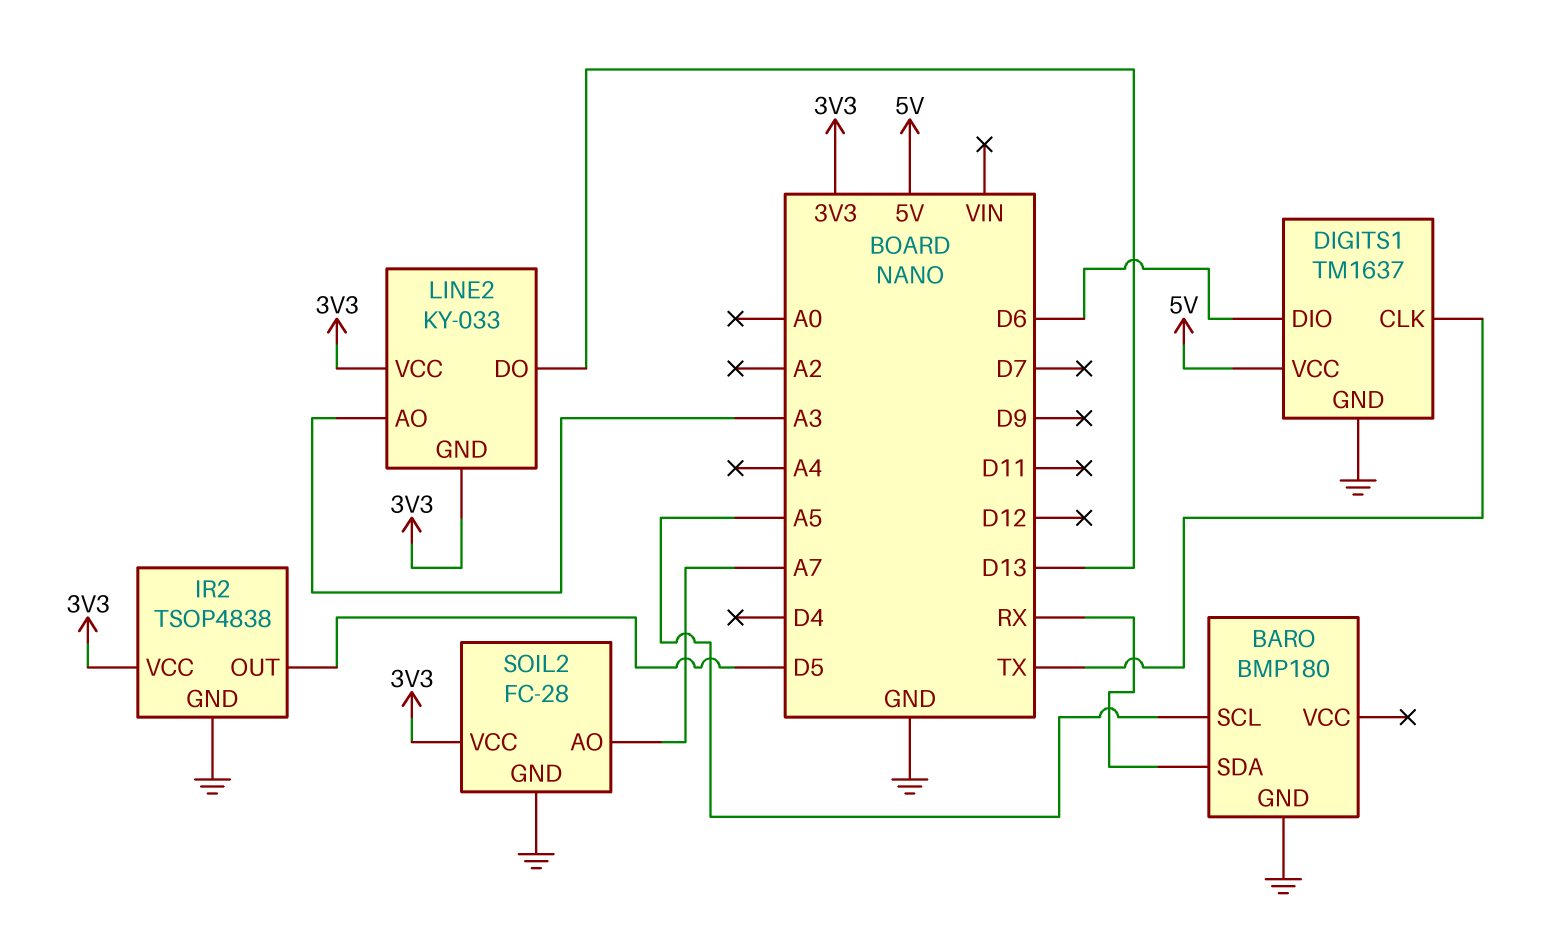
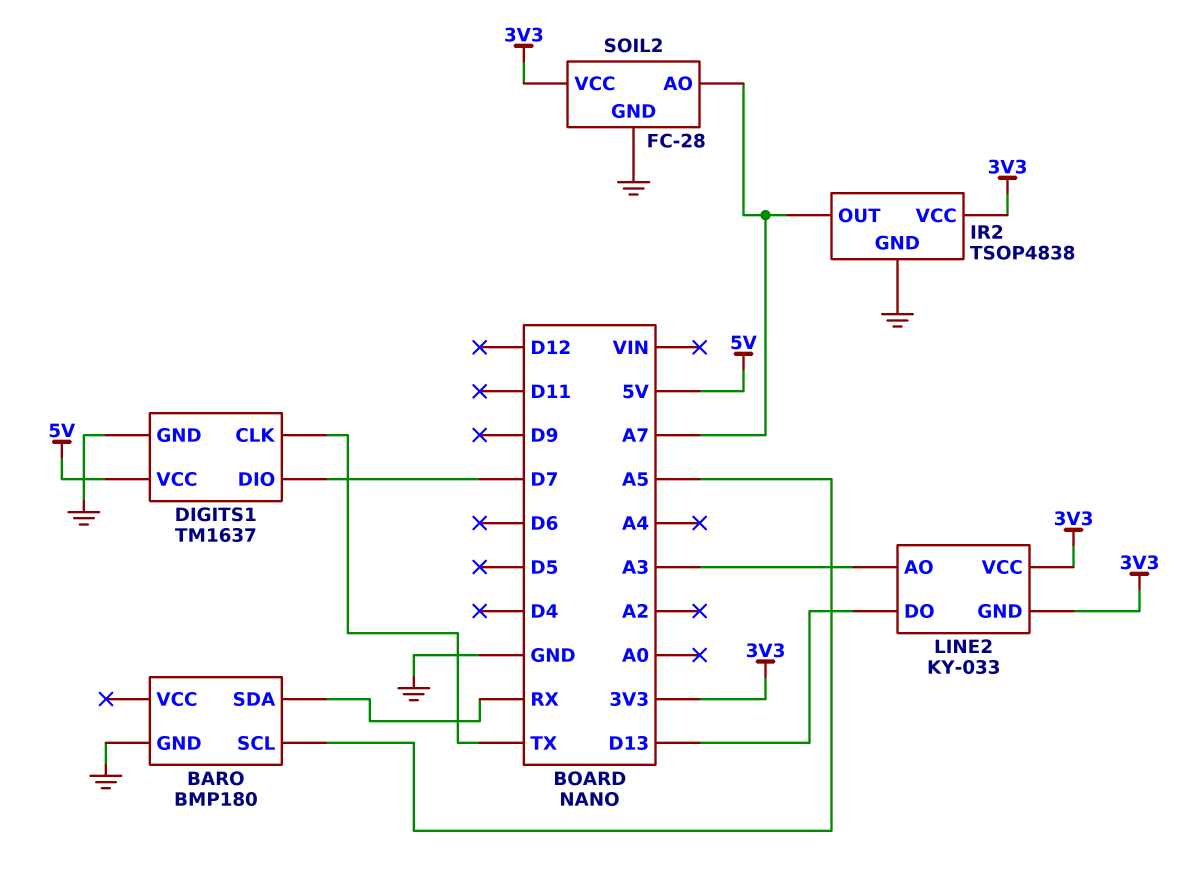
DIGITS1 pin DIO: D6 -> D7
IR2 pin OUT: D5 -> A7

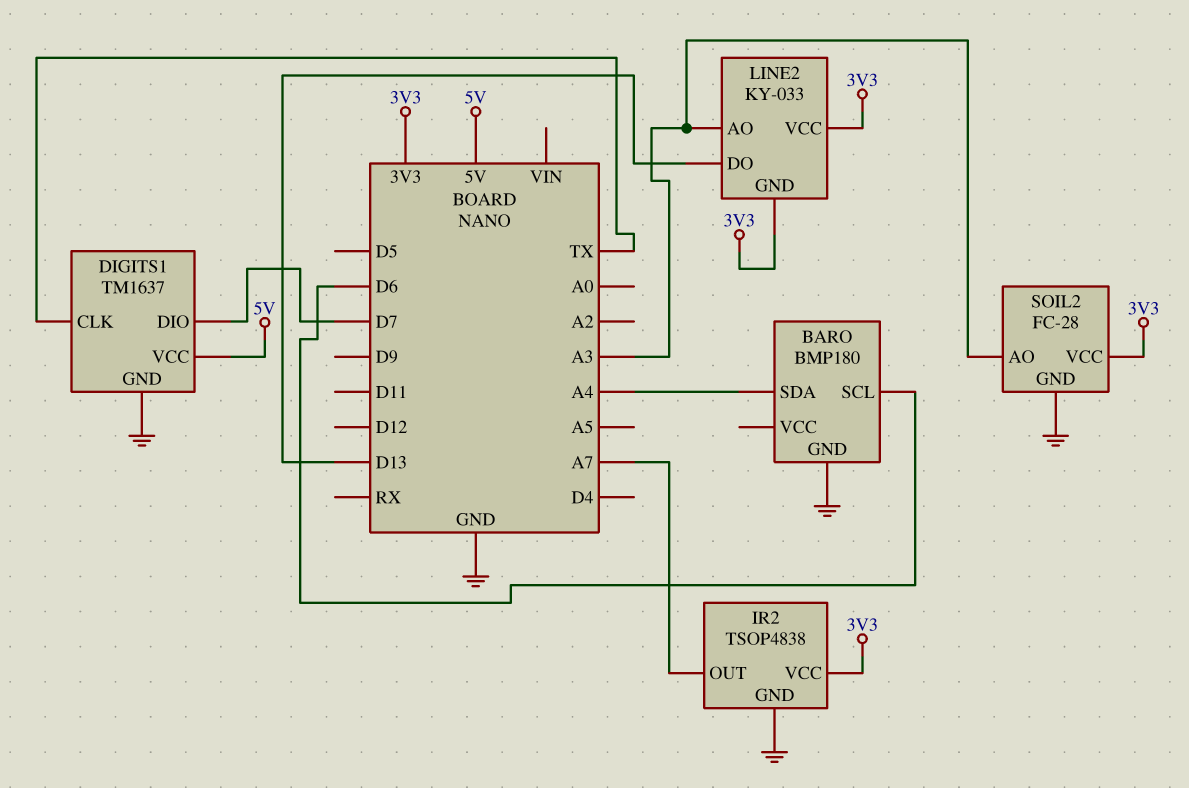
BARO pin SCL: A5 -> D6
BARO pin SDA: RX -> A4
SOIL2 pin AO: A7 -> A3

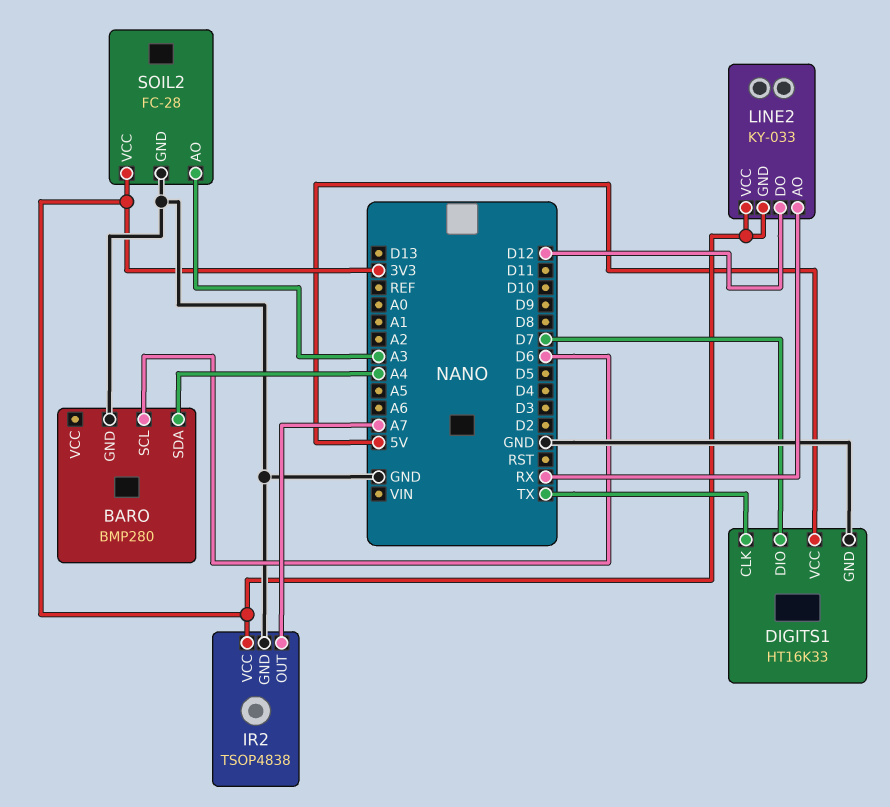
BARO: BMP180 -> BMP280
DIGITS1: TM1637 -> HT16K33
LINE2 pin AO: A3 -> RX
LINE2 pin DO: D13 -> D12

